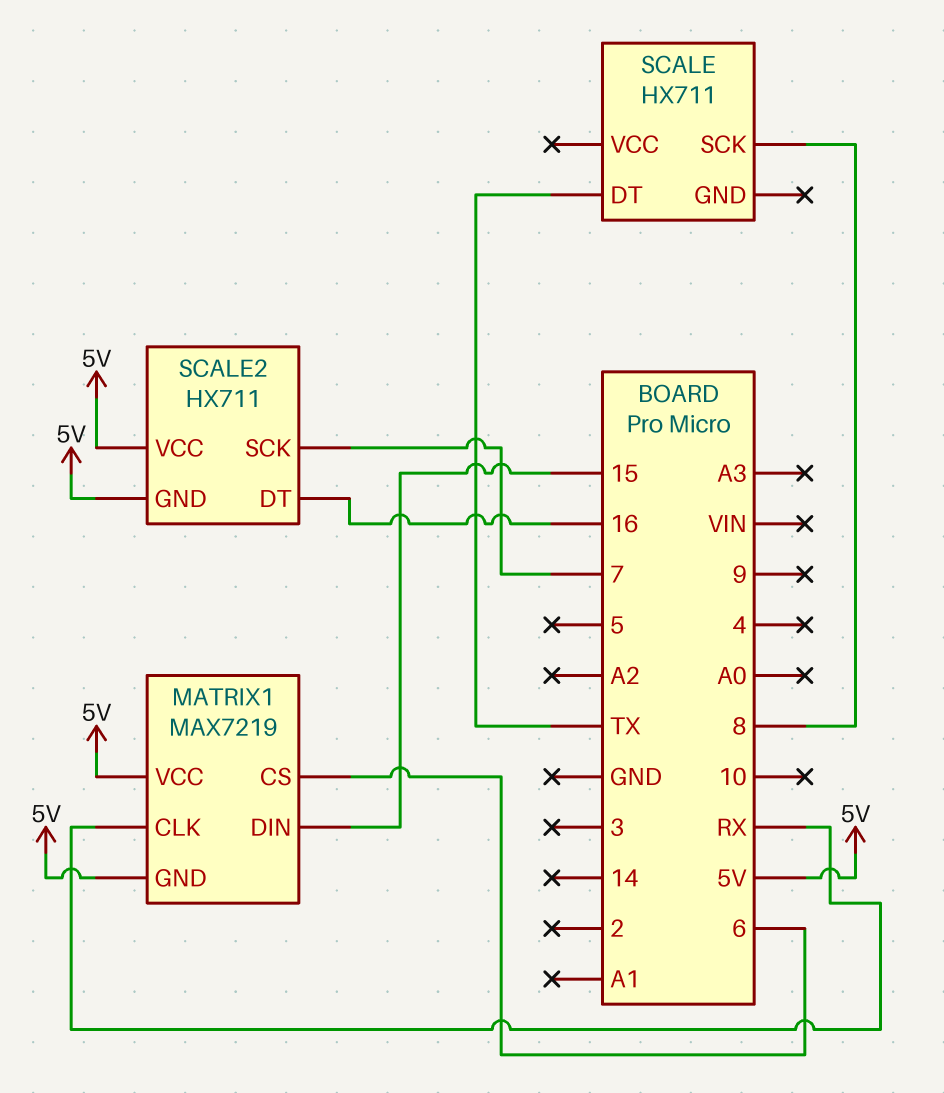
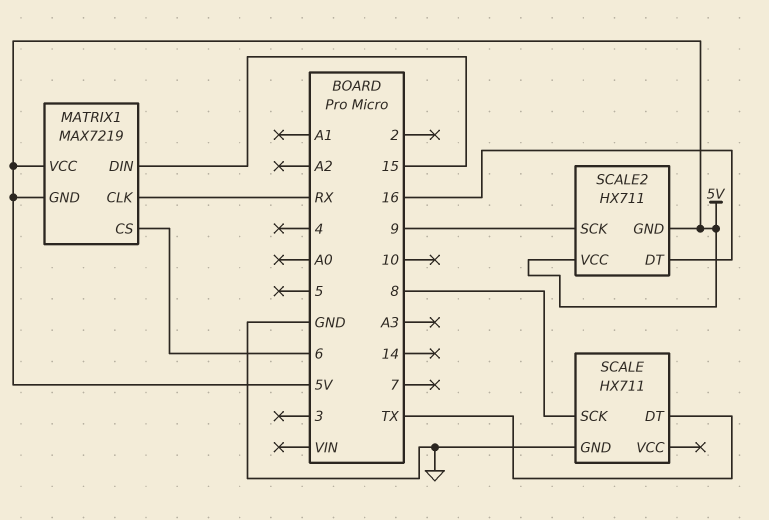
SCALE pin GND: none -> GND
SCALE2 pin SCK: 7 -> 9

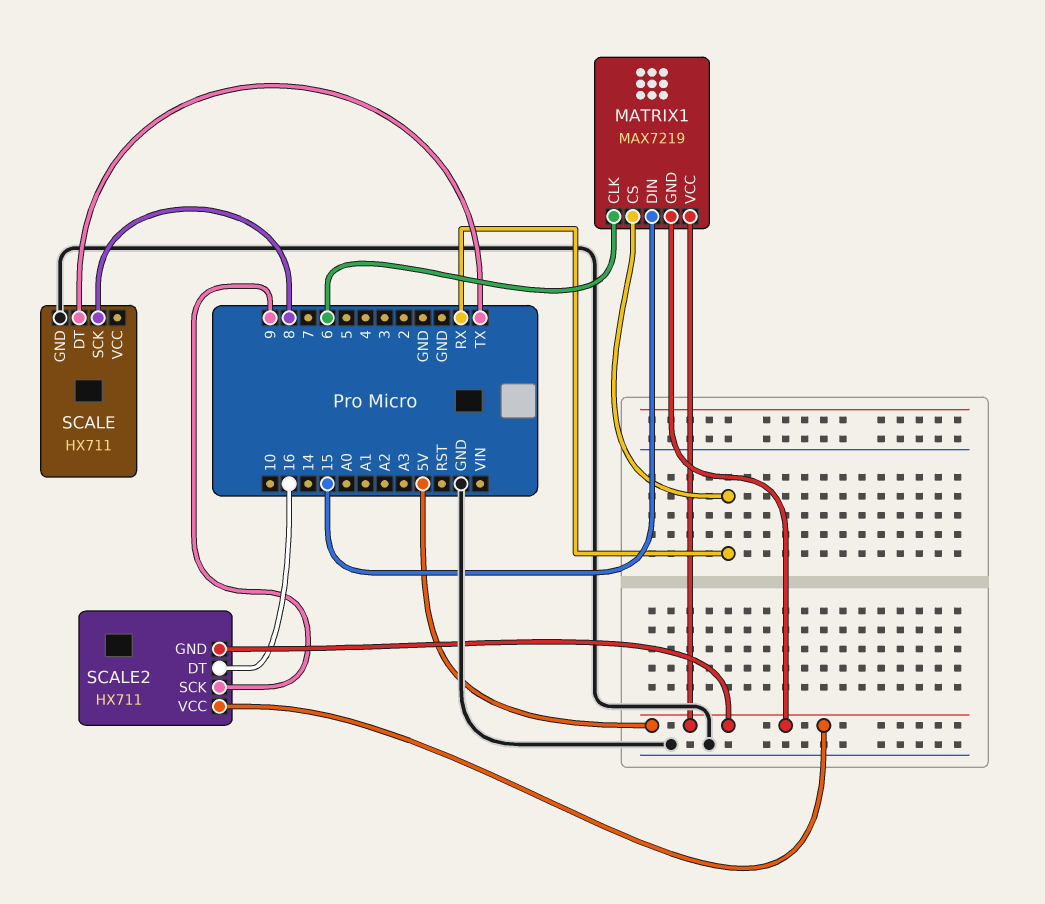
MATRIX1 pin CLK: RX -> 6
MATRIX1 pin CS: 6 -> RX

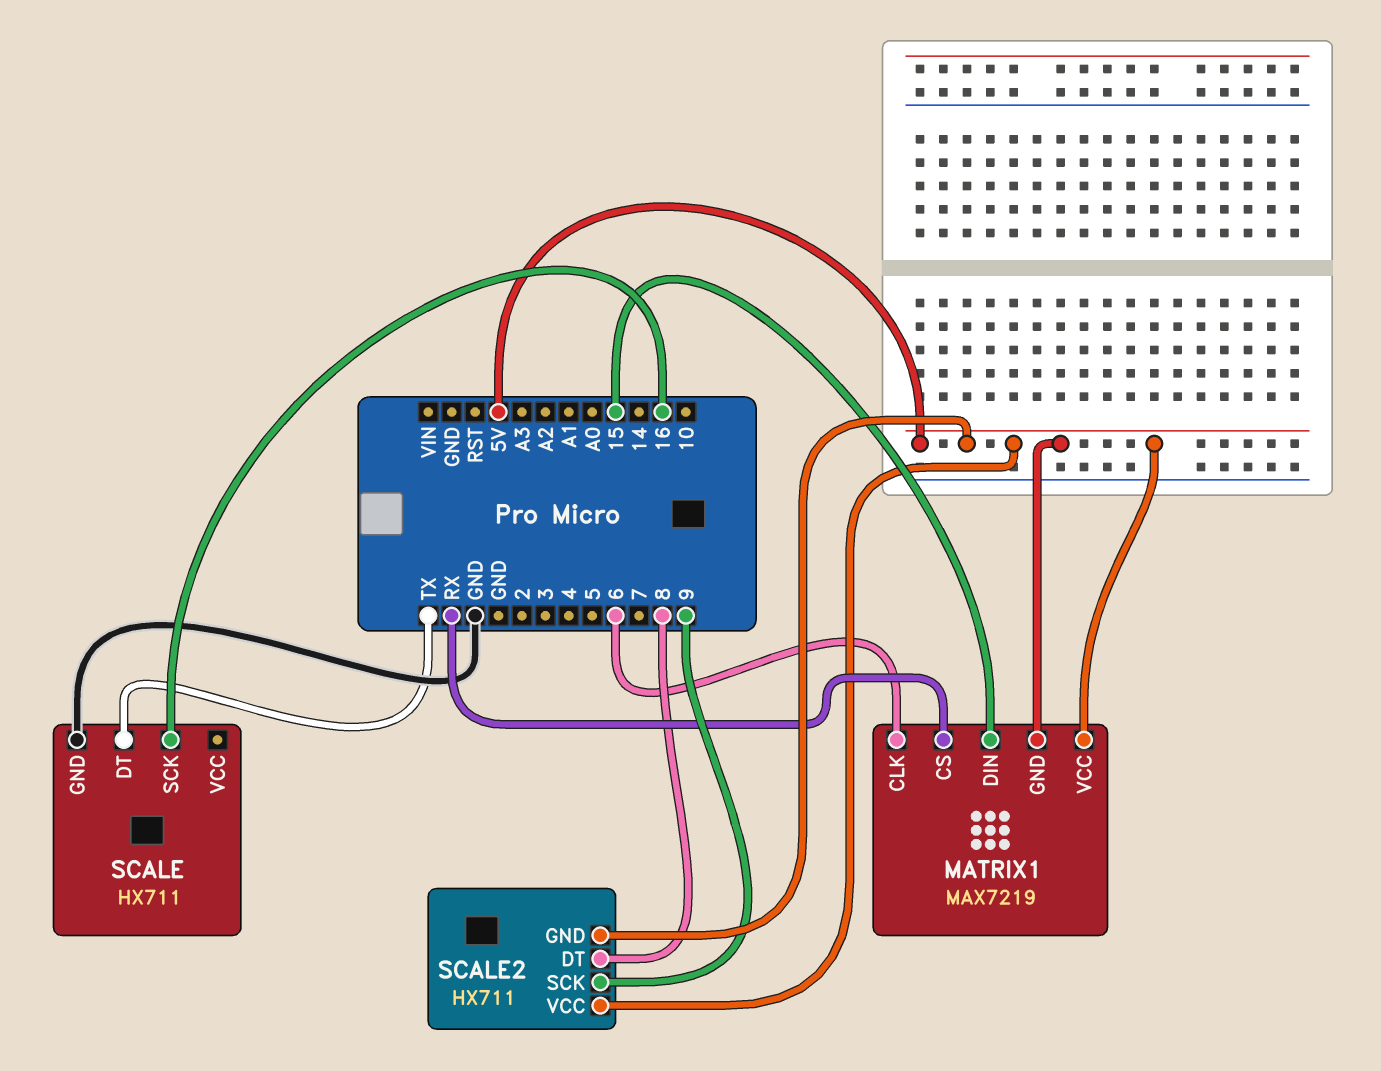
SCALE pin SCK: 8 -> 16
SCALE2 pin DT: 16 -> 8

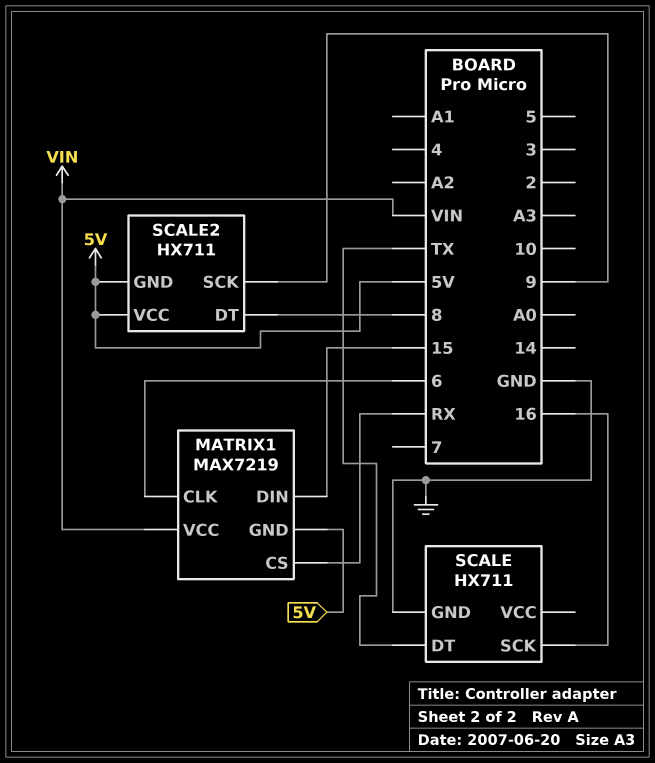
MATRIX1 pin VCC: 5V -> VIN

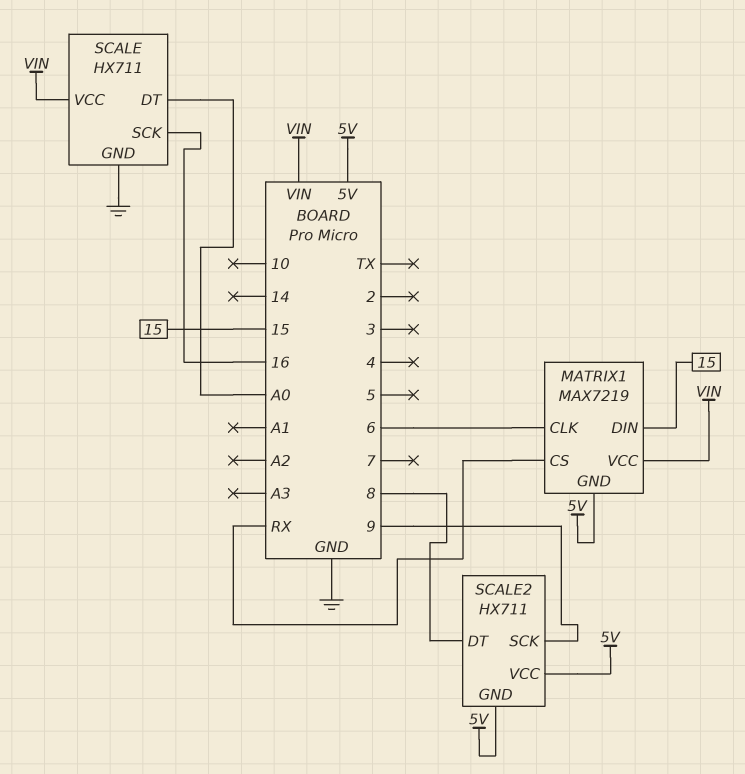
SCALE pin DT: TX -> A0
SCALE pin VCC: none -> VIN

